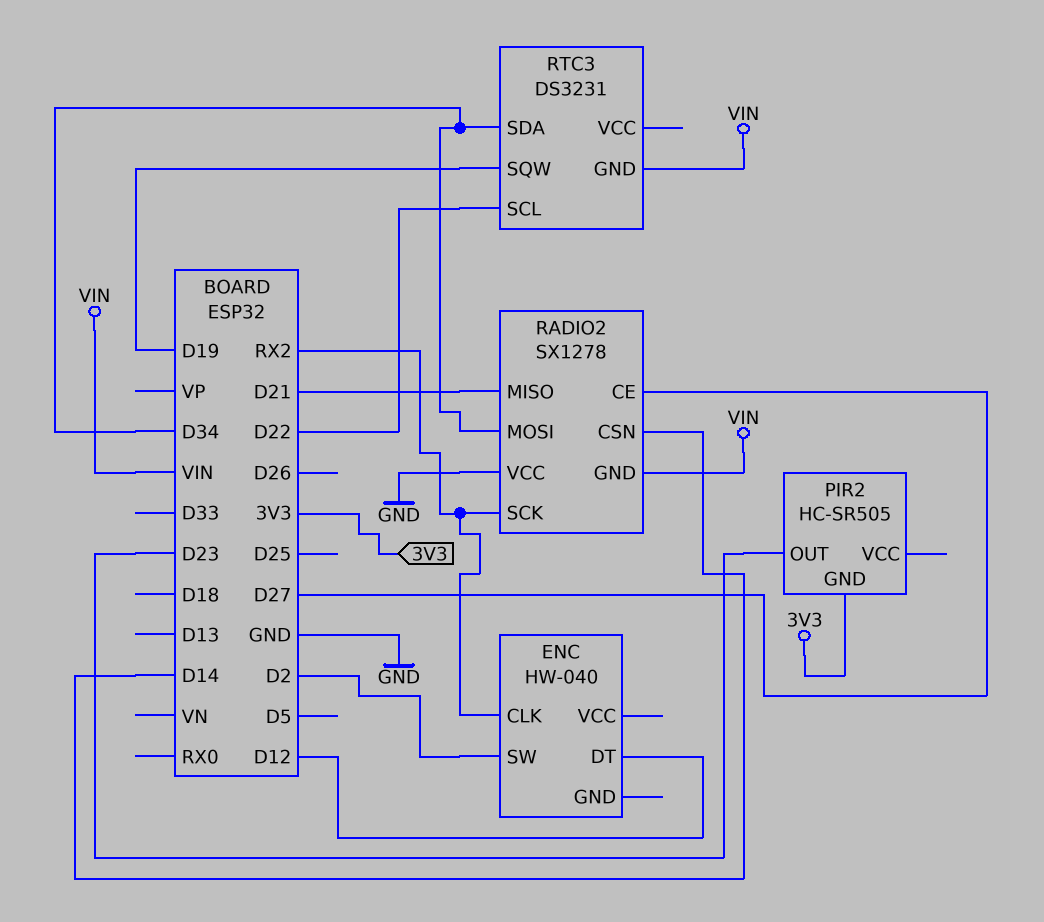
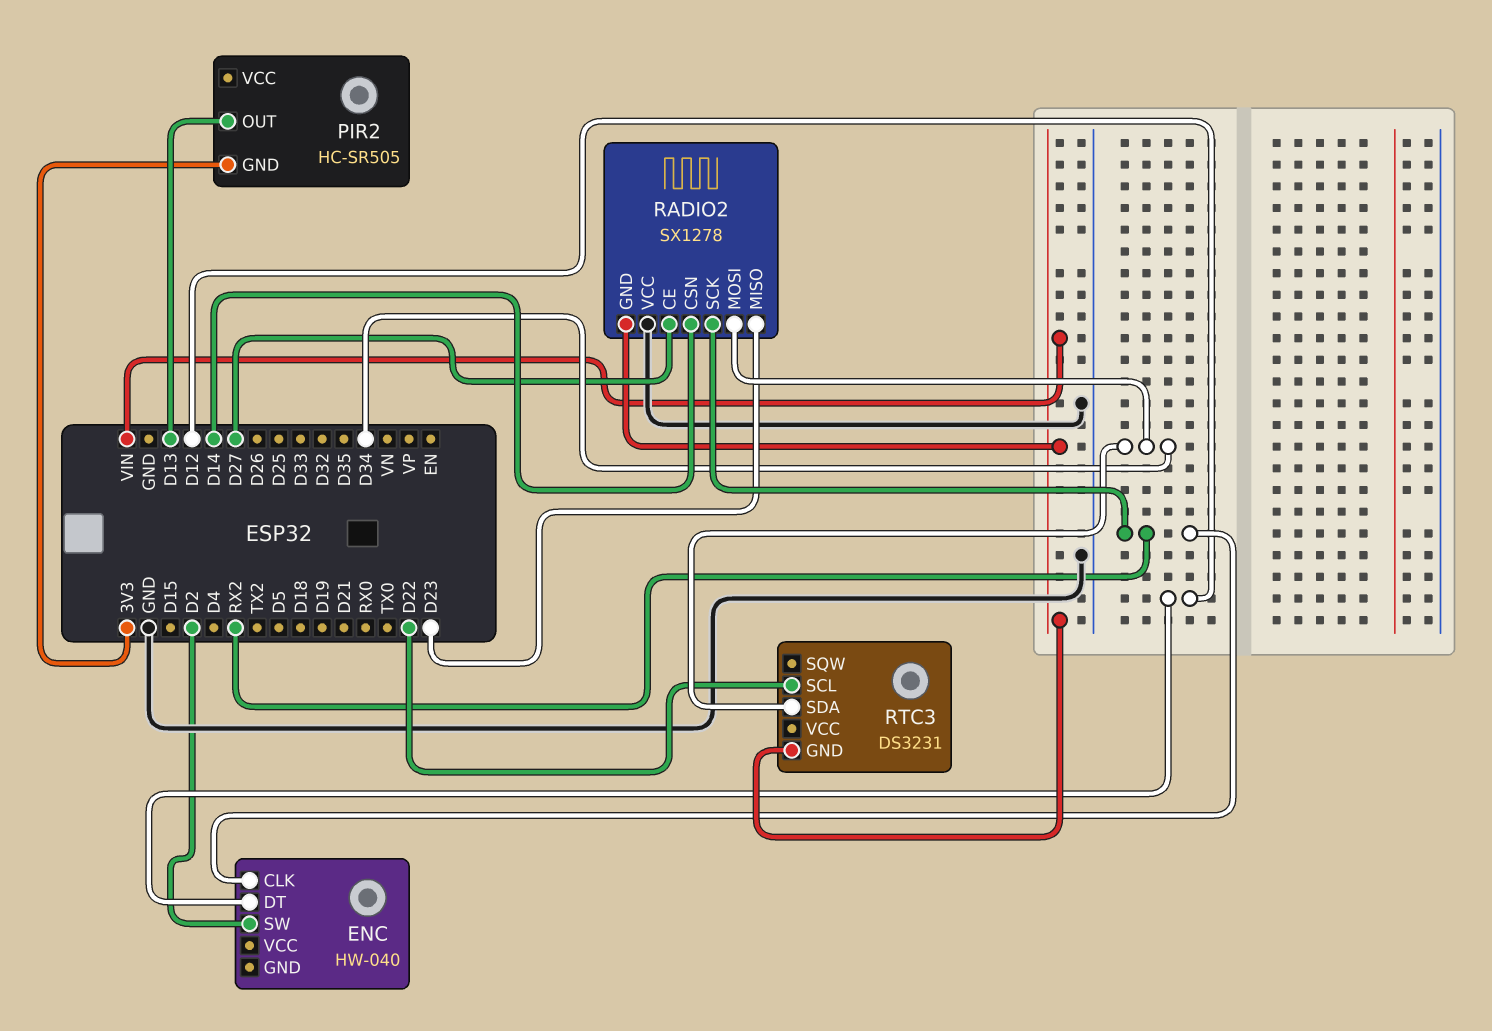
PIR2 pin OUT: D23 -> D13
RADIO2 pin MISO: D21 -> D23
RTC3 pin SQW: D19 -> none

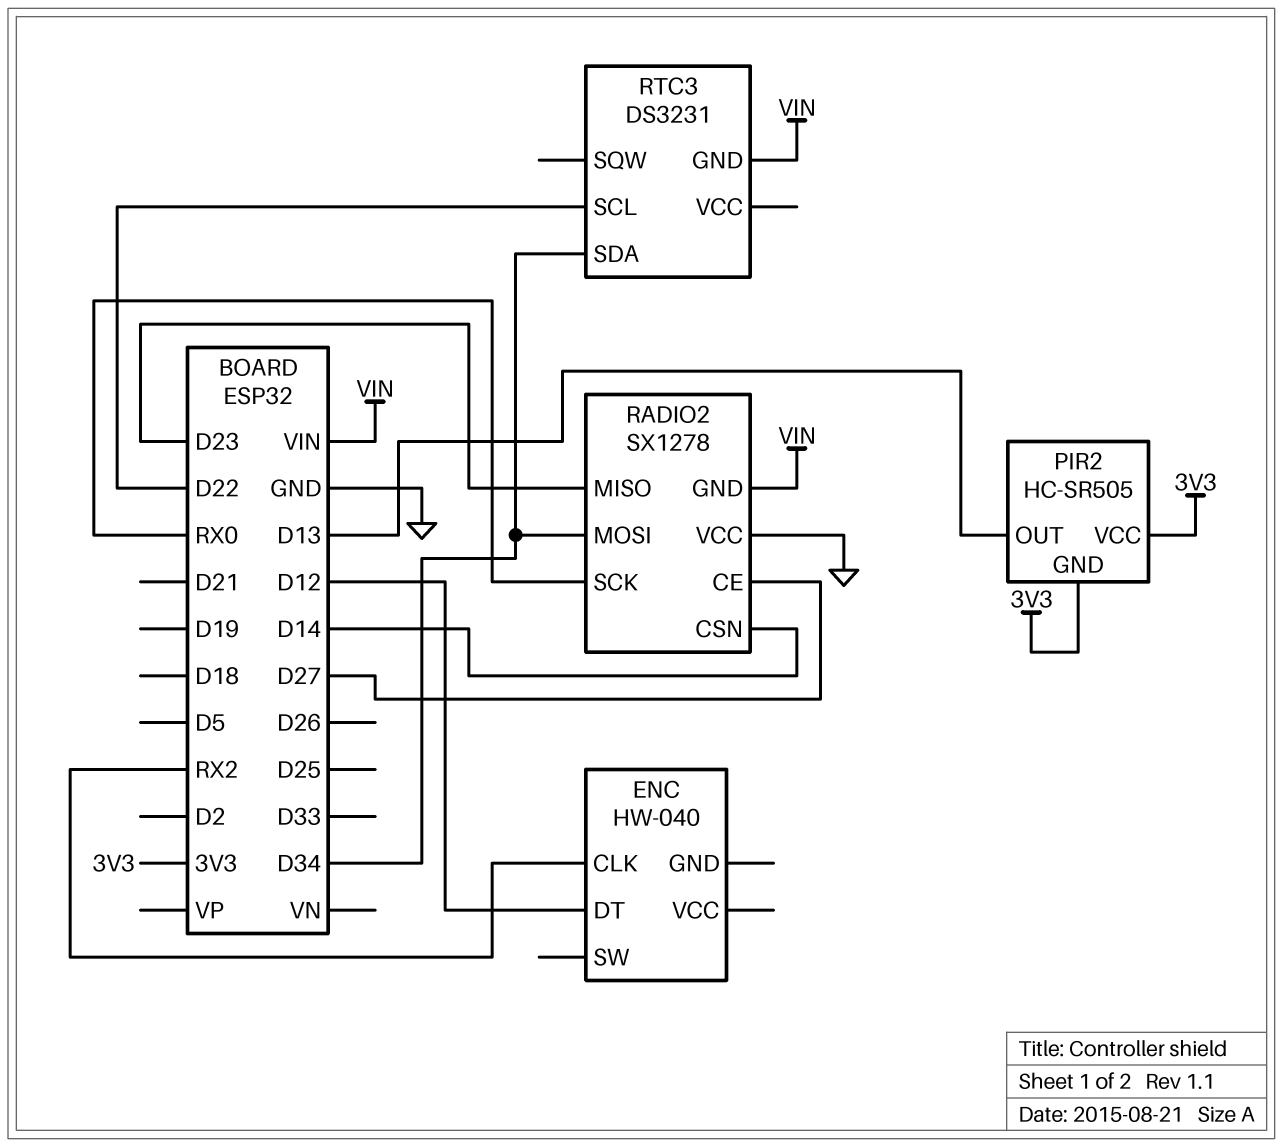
ENC pin SW: D2 -> none
PIR2 pin VCC: none -> 3V3
RADIO2 pin SCK: RX2 -> RX0

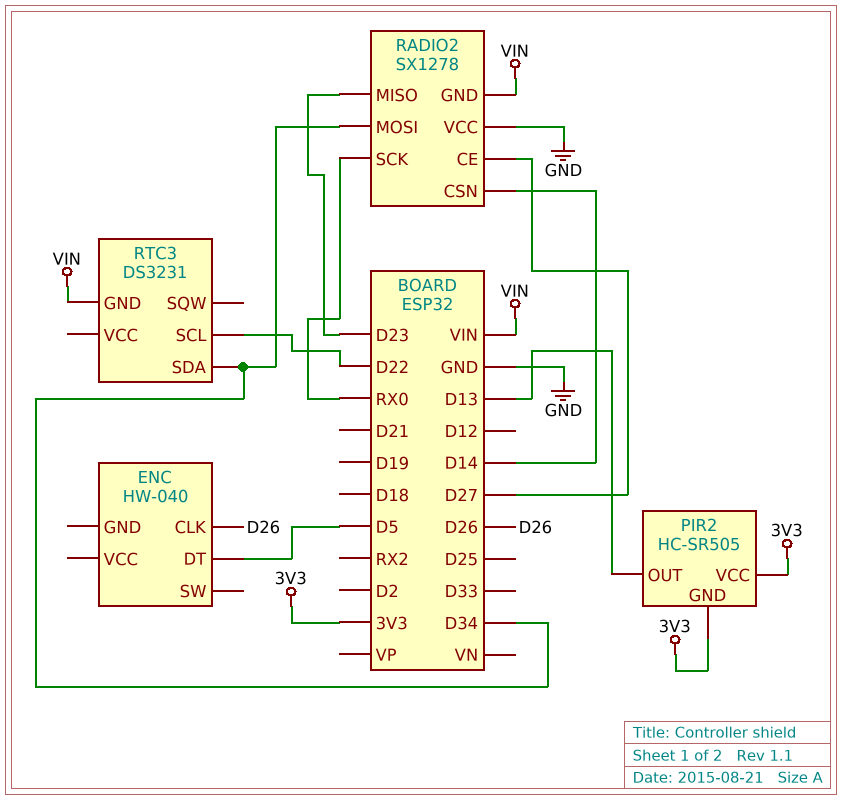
ENC pin CLK: RX2 -> D26
ENC pin DT: D12 -> D5

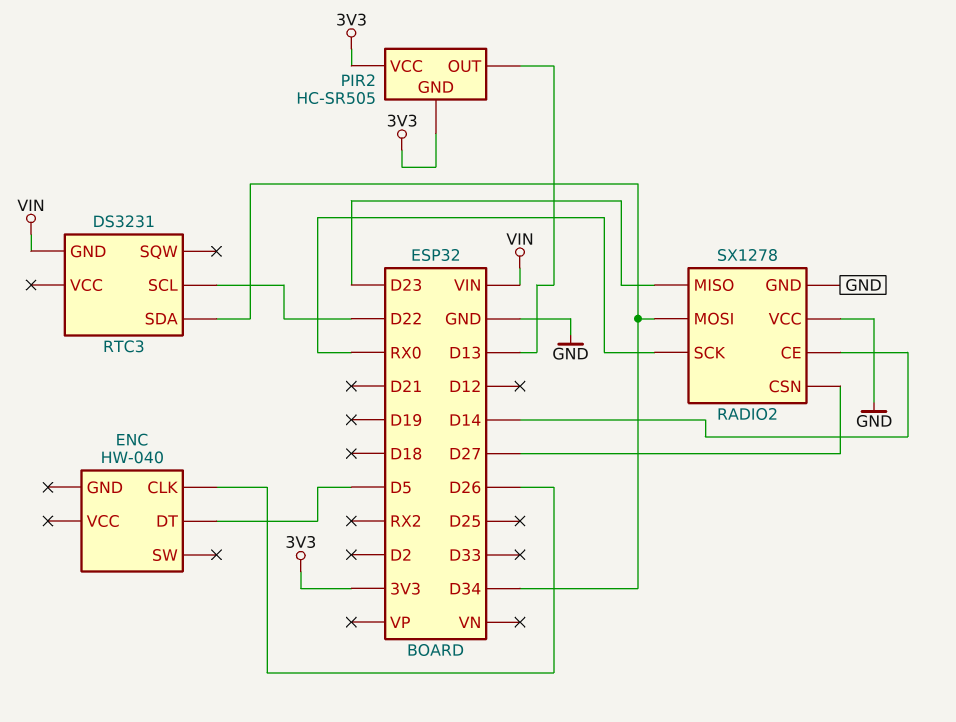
RADIO2 pin CE: D27 -> D14
RADIO2 pin CSN: D14 -> D27
RADIO2 pin GND: VIN -> GND

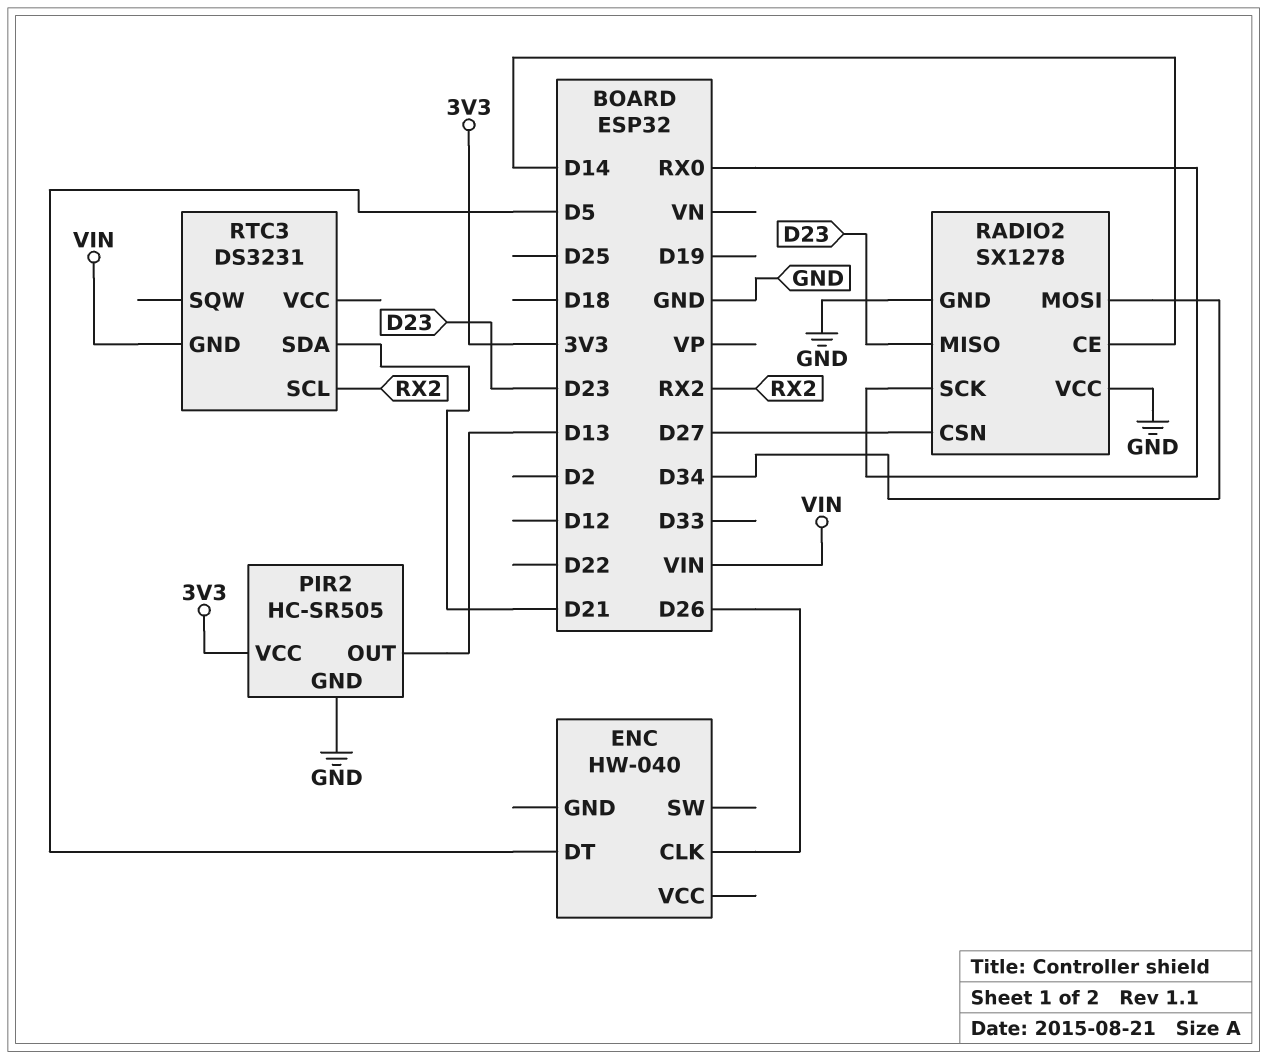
PIR2 pin GND: 3V3 -> GND
RTC3 pin SCL: D22 -> RX2
RTC3 pin SDA: D34 -> D21

